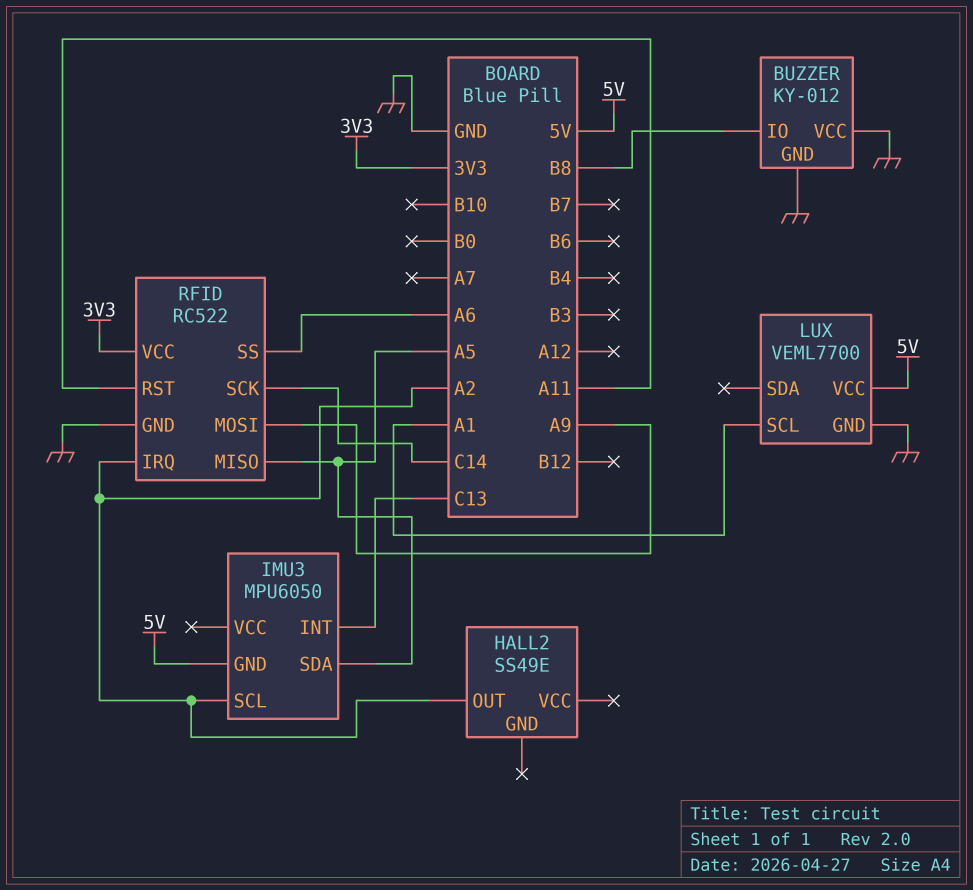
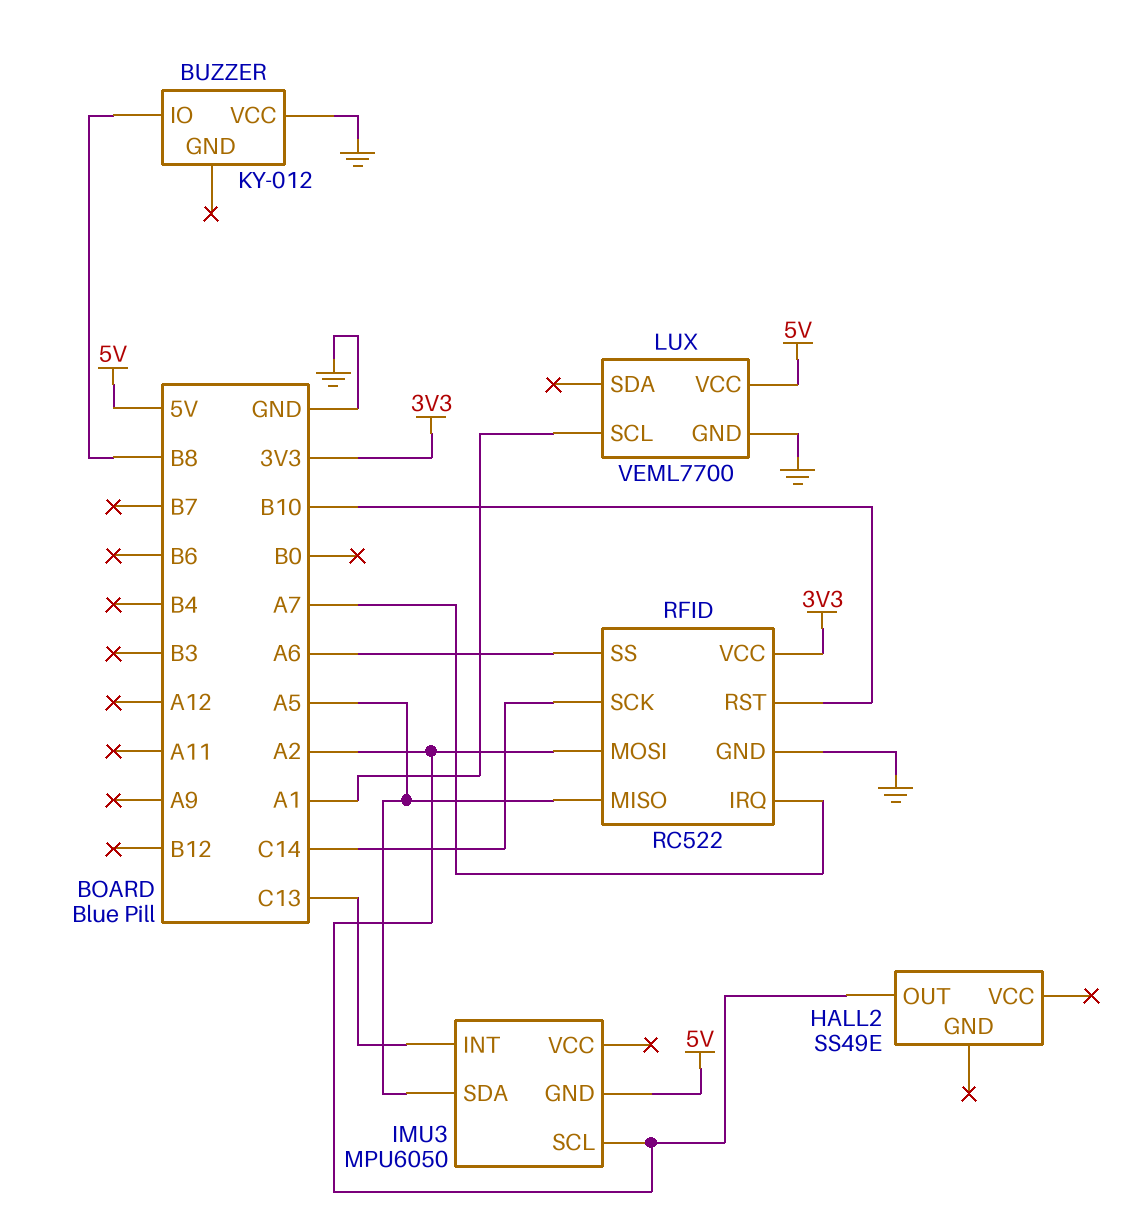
BUZZER pin GND: GND -> none
RFID pin IRQ: A2 -> A7
RFID pin MOSI: A9 -> A2
RFID pin RST: A11 -> B10

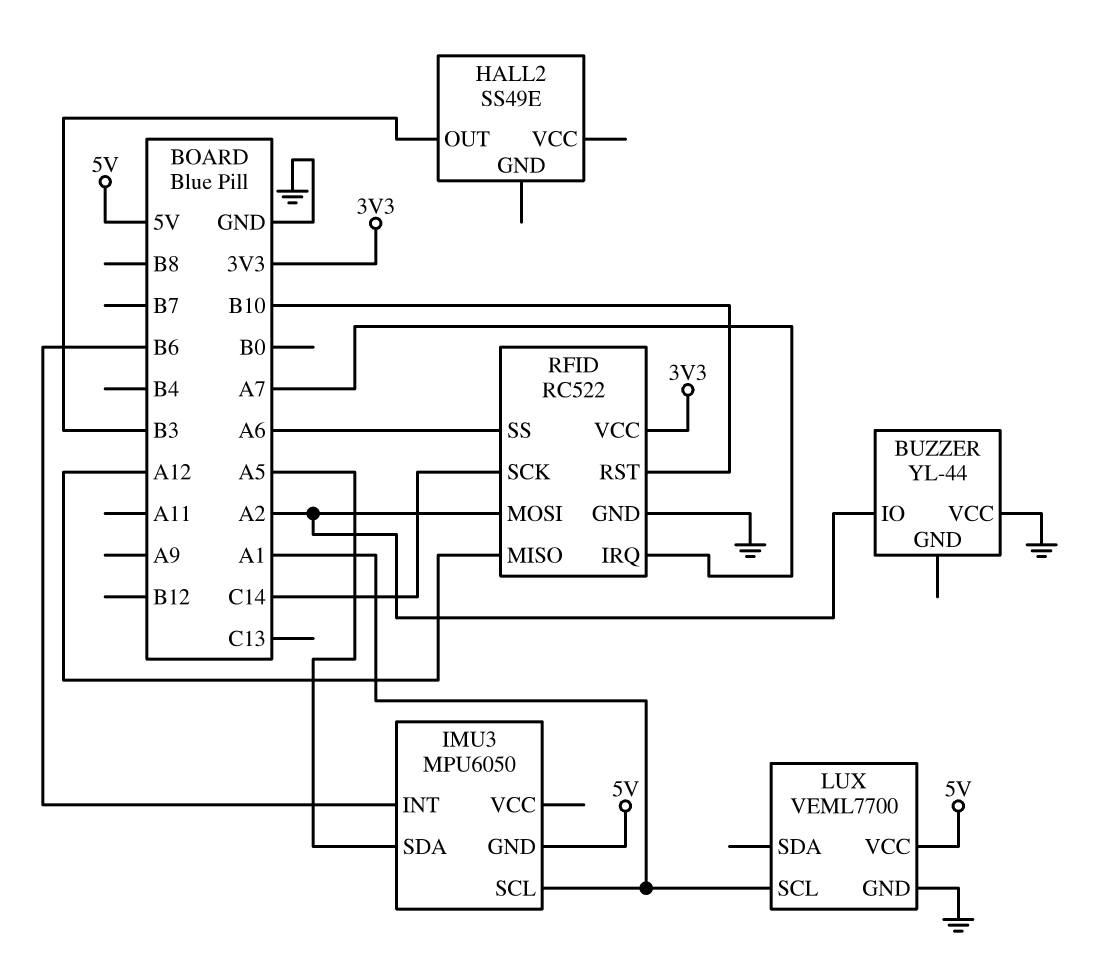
BUZZER: KY-012 -> YL-44
BUZZER pin IO: B8 -> A2
HALL2 pin OUT: A2 -> B3
IMU3 pin INT: C13 -> B6
IMU3 pin SCL: A2 -> A1
RFID pin MISO: A5 -> A12

